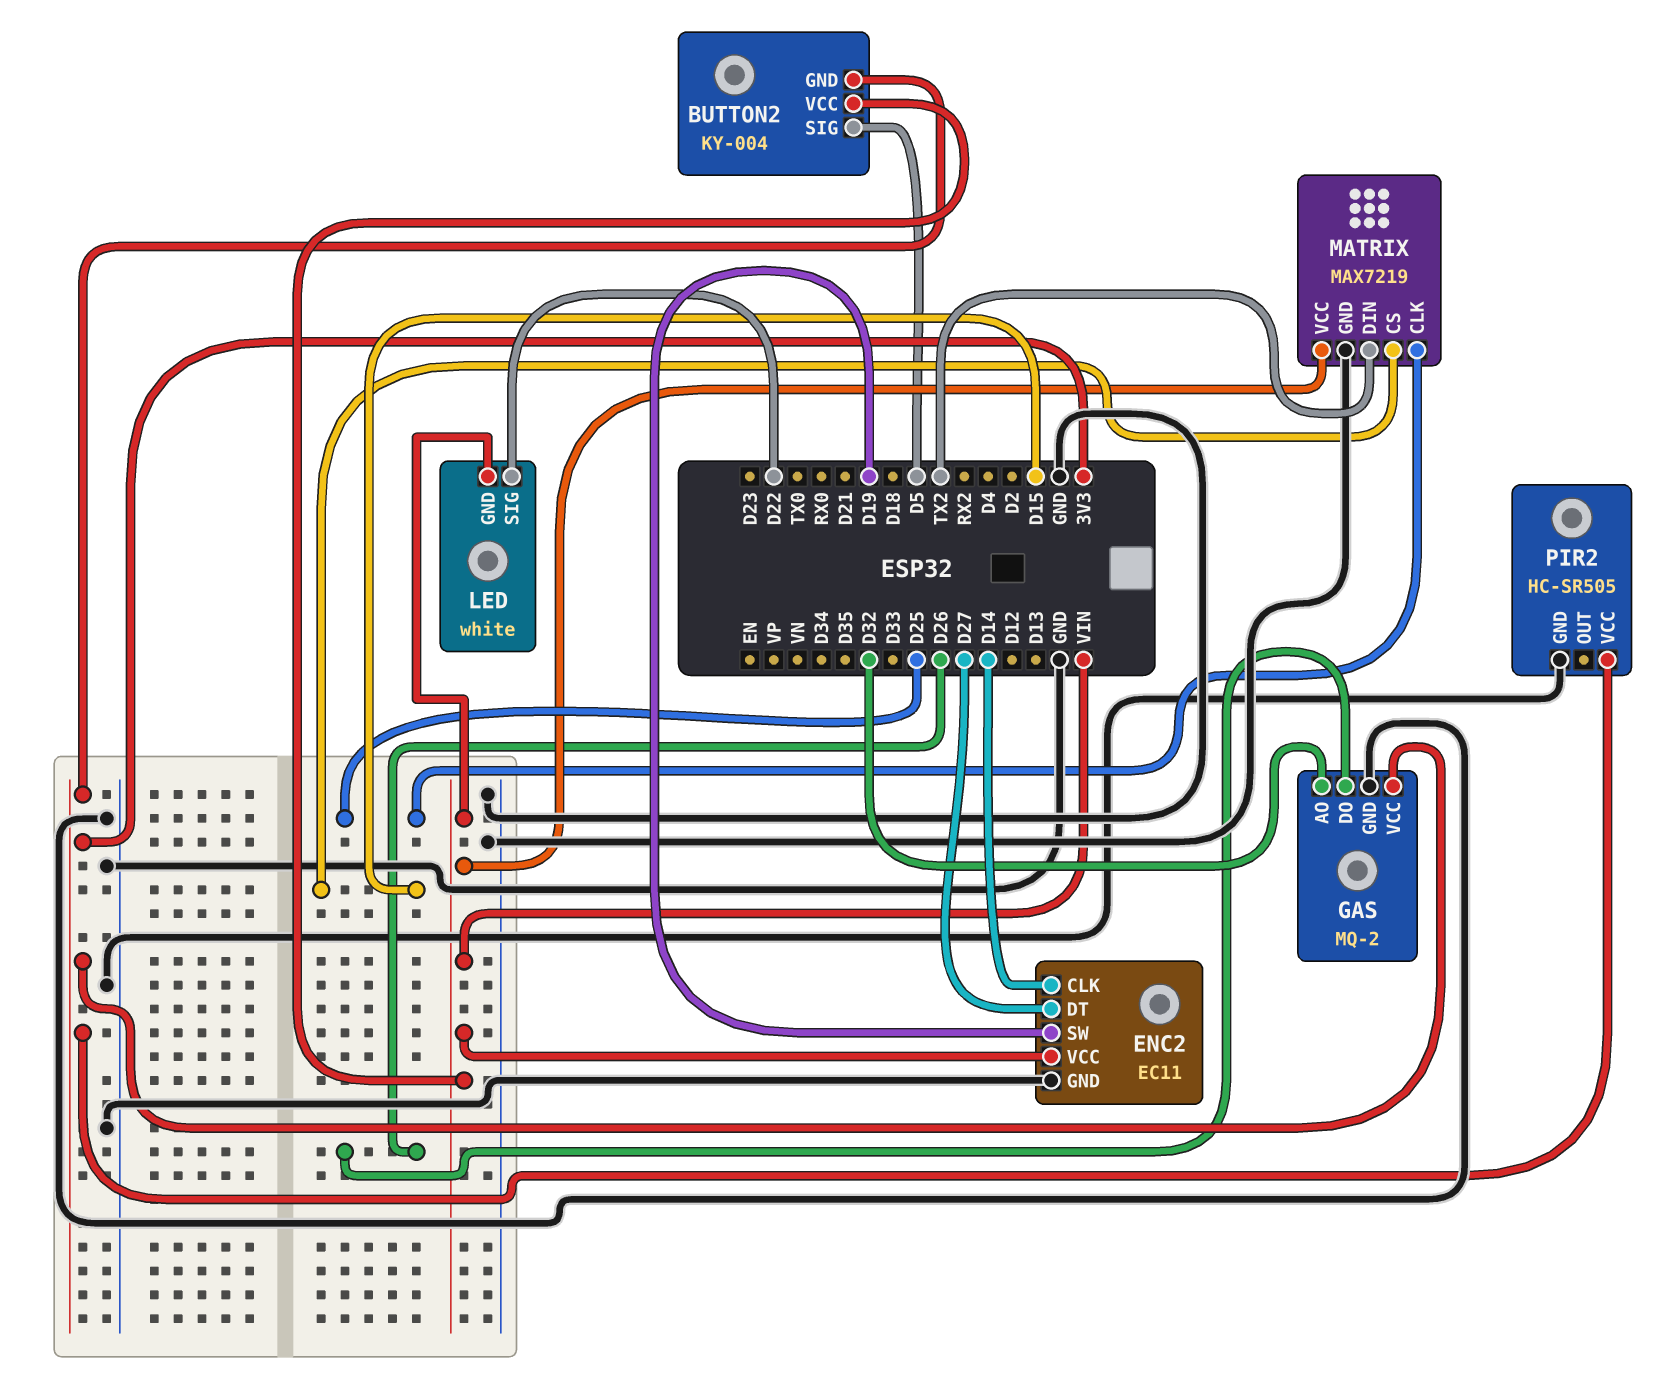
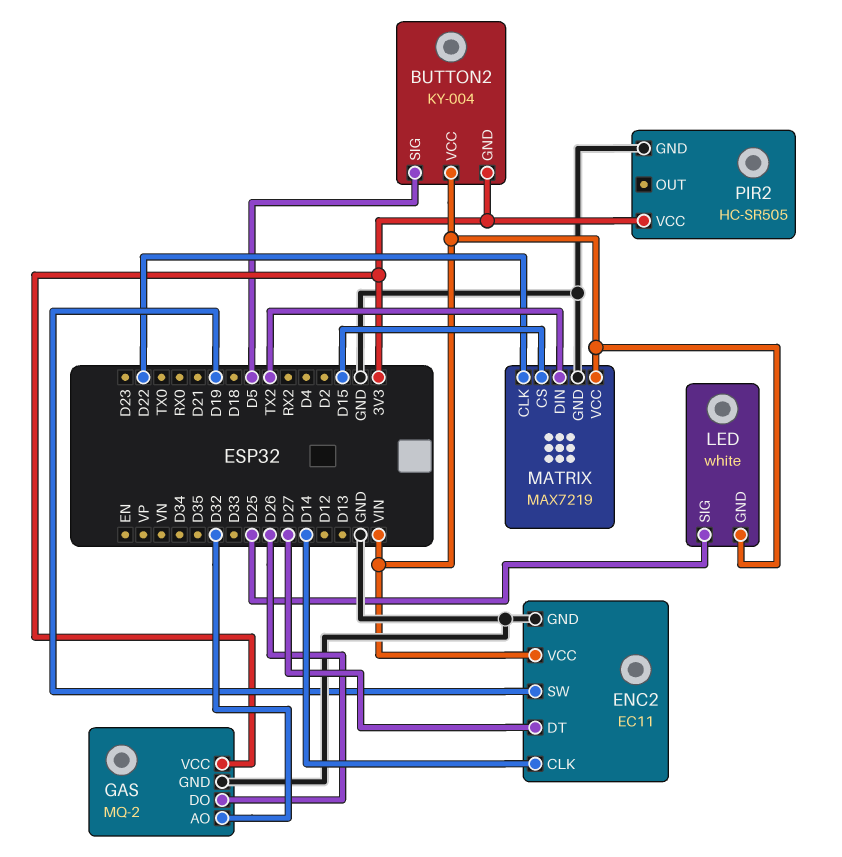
LED pin SIG: D22 -> D25
MATRIX pin CLK: D25 -> D22

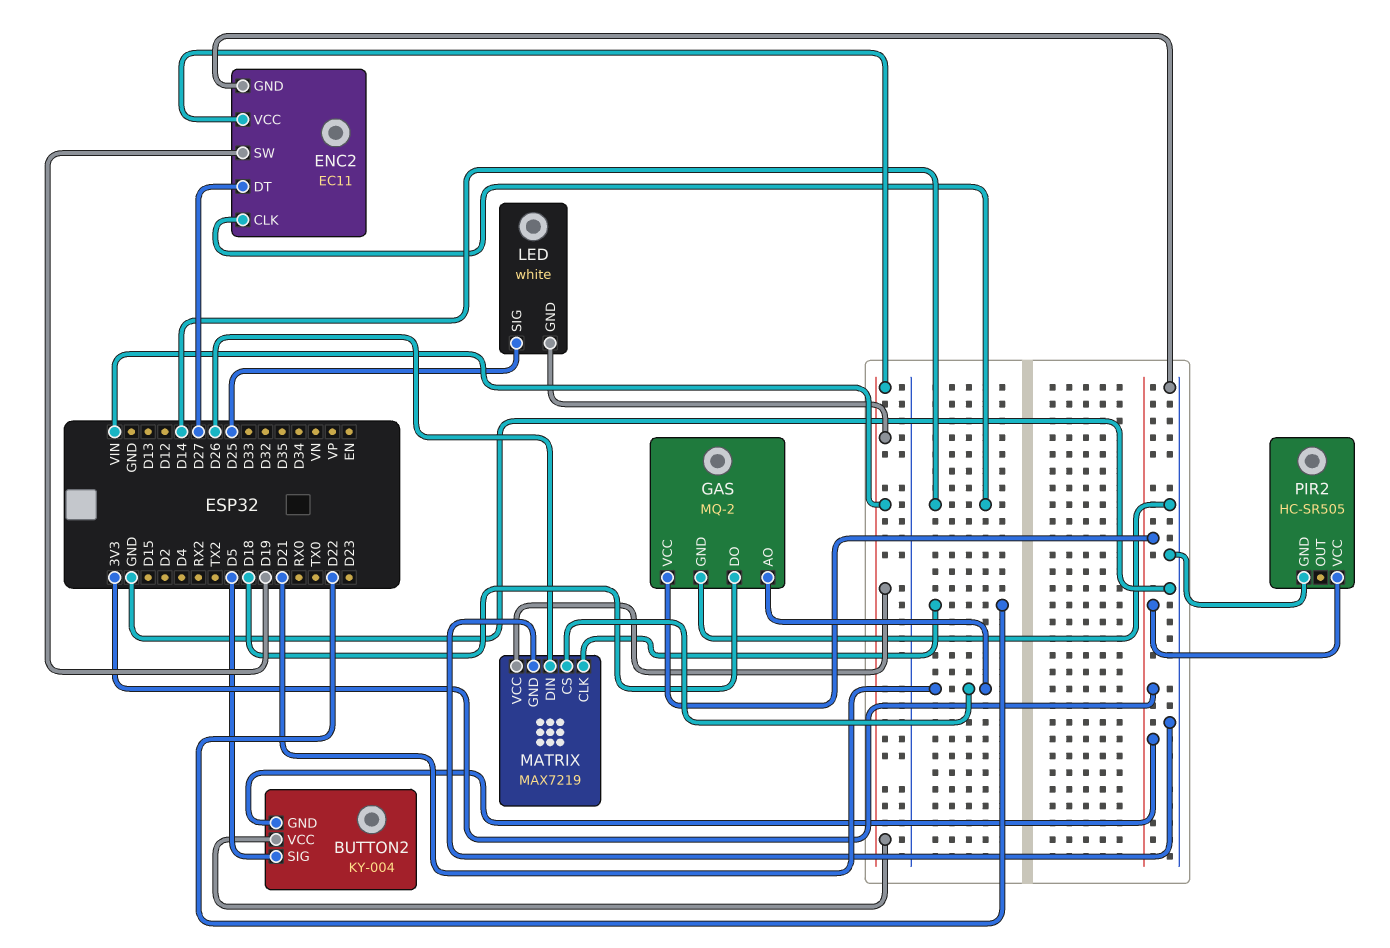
GAS pin AO: D32 -> D21
GAS pin DO: D26 -> D18
MATRIX pin CS: D15 -> D21
MATRIX pin DIN: TX2 -> D26

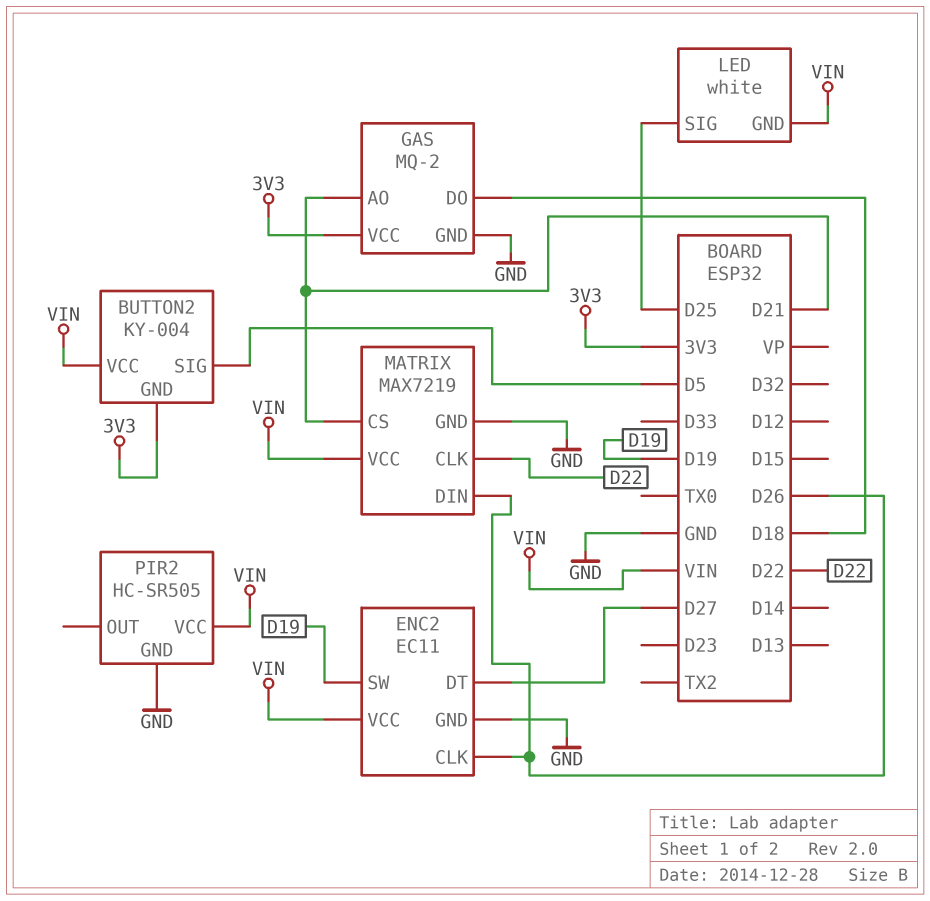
ENC2 pin CLK: D14 -> D26
PIR2 pin VCC: 3V3 -> VIN

